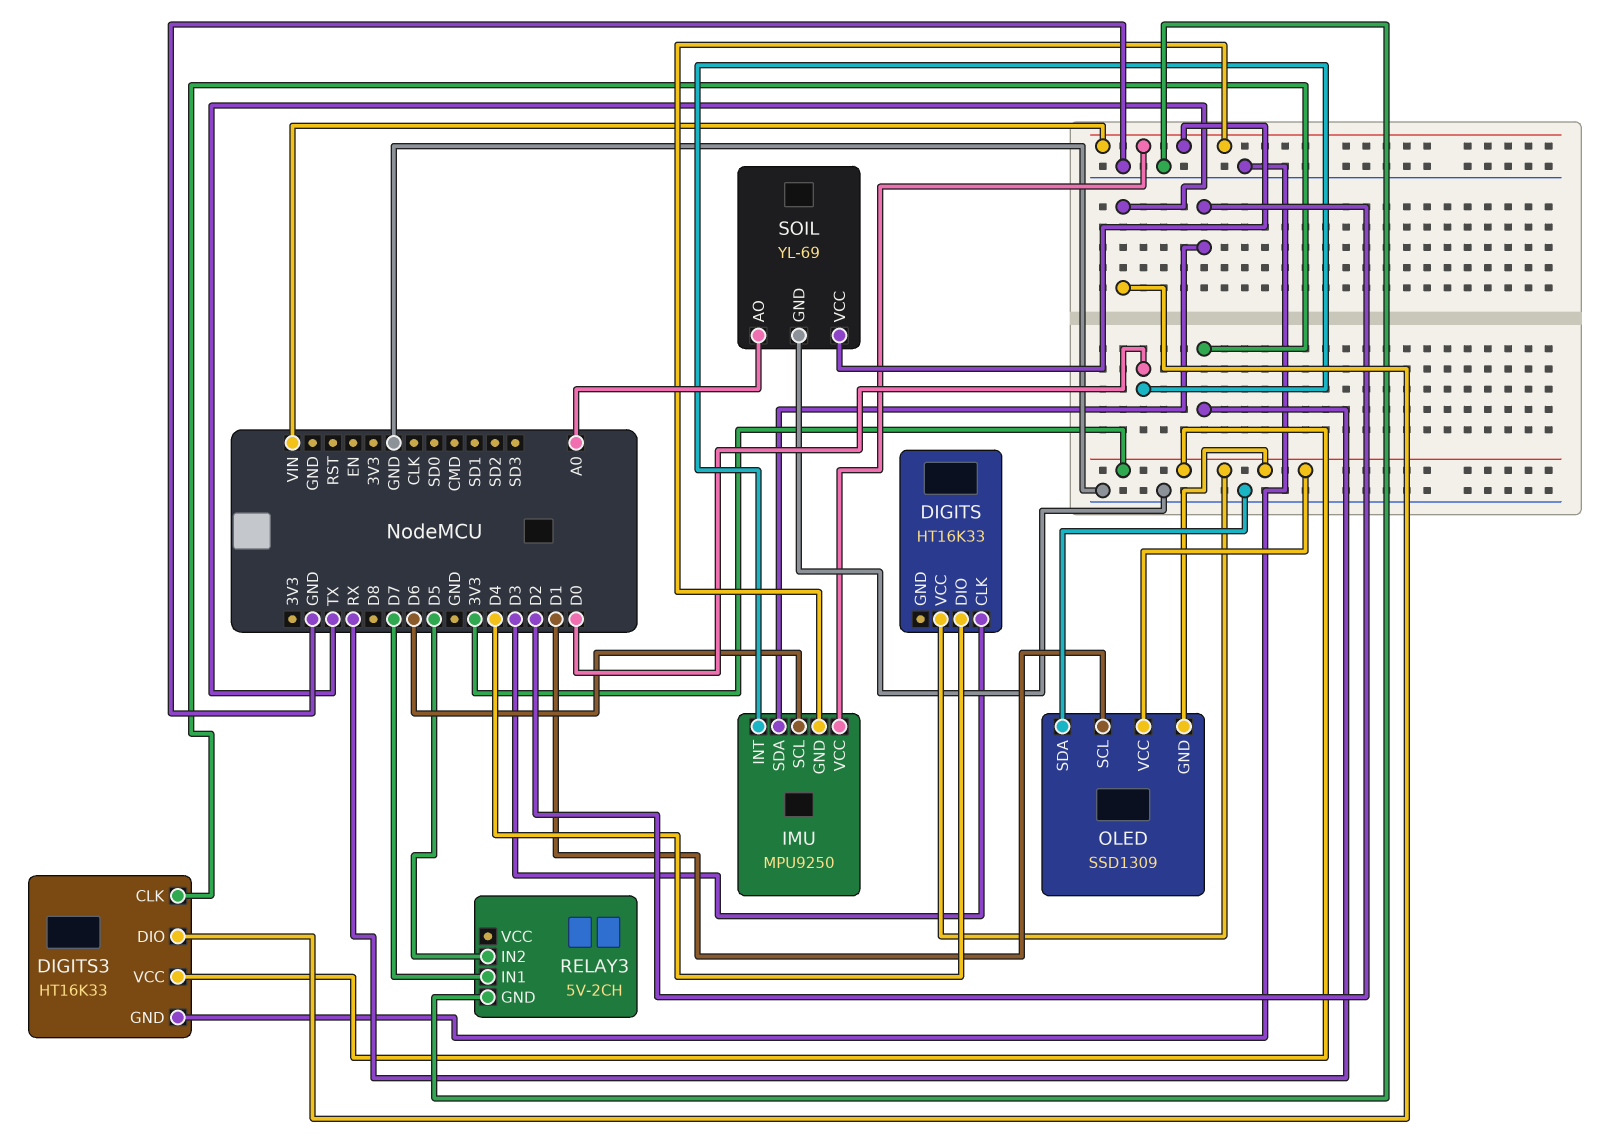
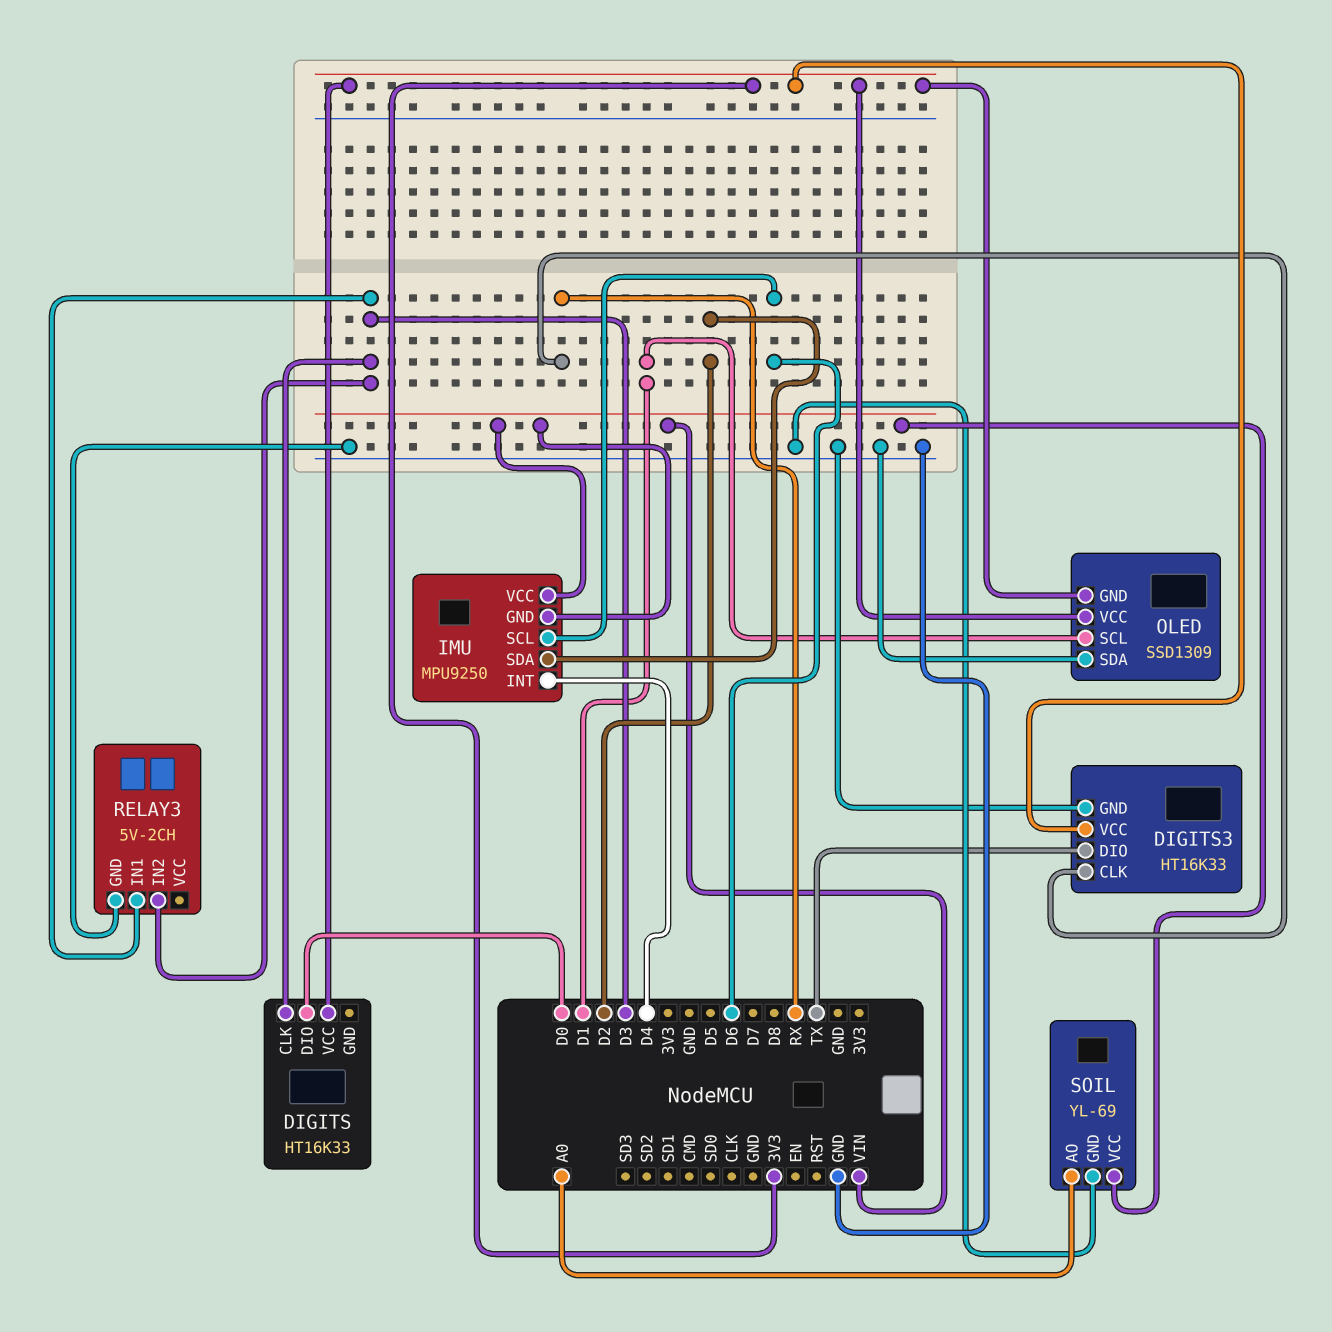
DIGITS pin DIO: D4 -> D0
IMU pin INT: D0 -> D4
RELAY3 pin IN1: D7 -> D3
RELAY3 pin IN2: D5 -> D3

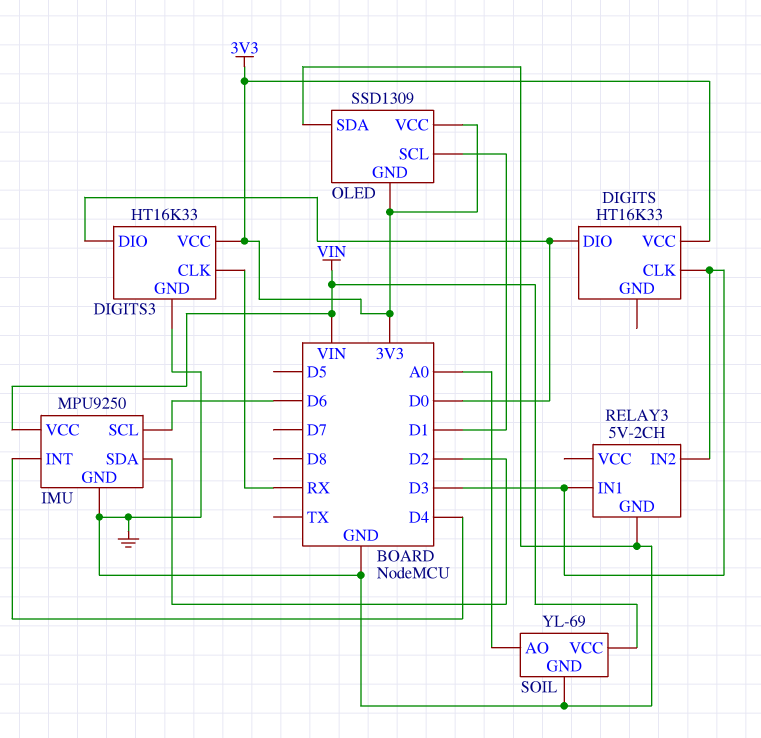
DIGITS3 pin DIO: TX -> D0
IMU pin GND: VIN -> GND

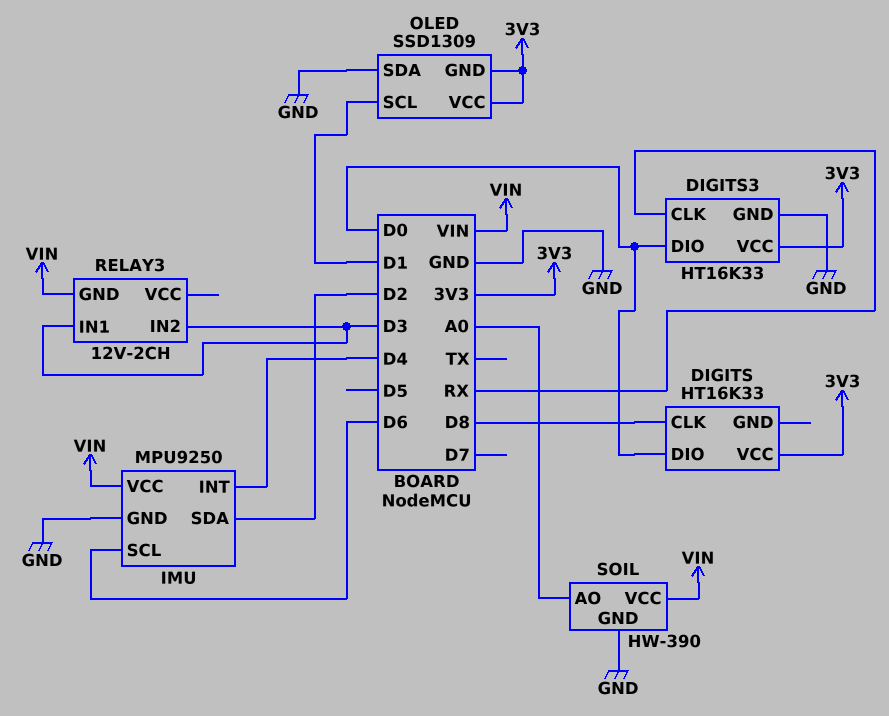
DIGITS pin CLK: D3 -> D8
RELAY3: 5V-2CH -> 12V-2CH
RELAY3 pin GND: GND -> VIN
SOIL: YL-69 -> HW-390

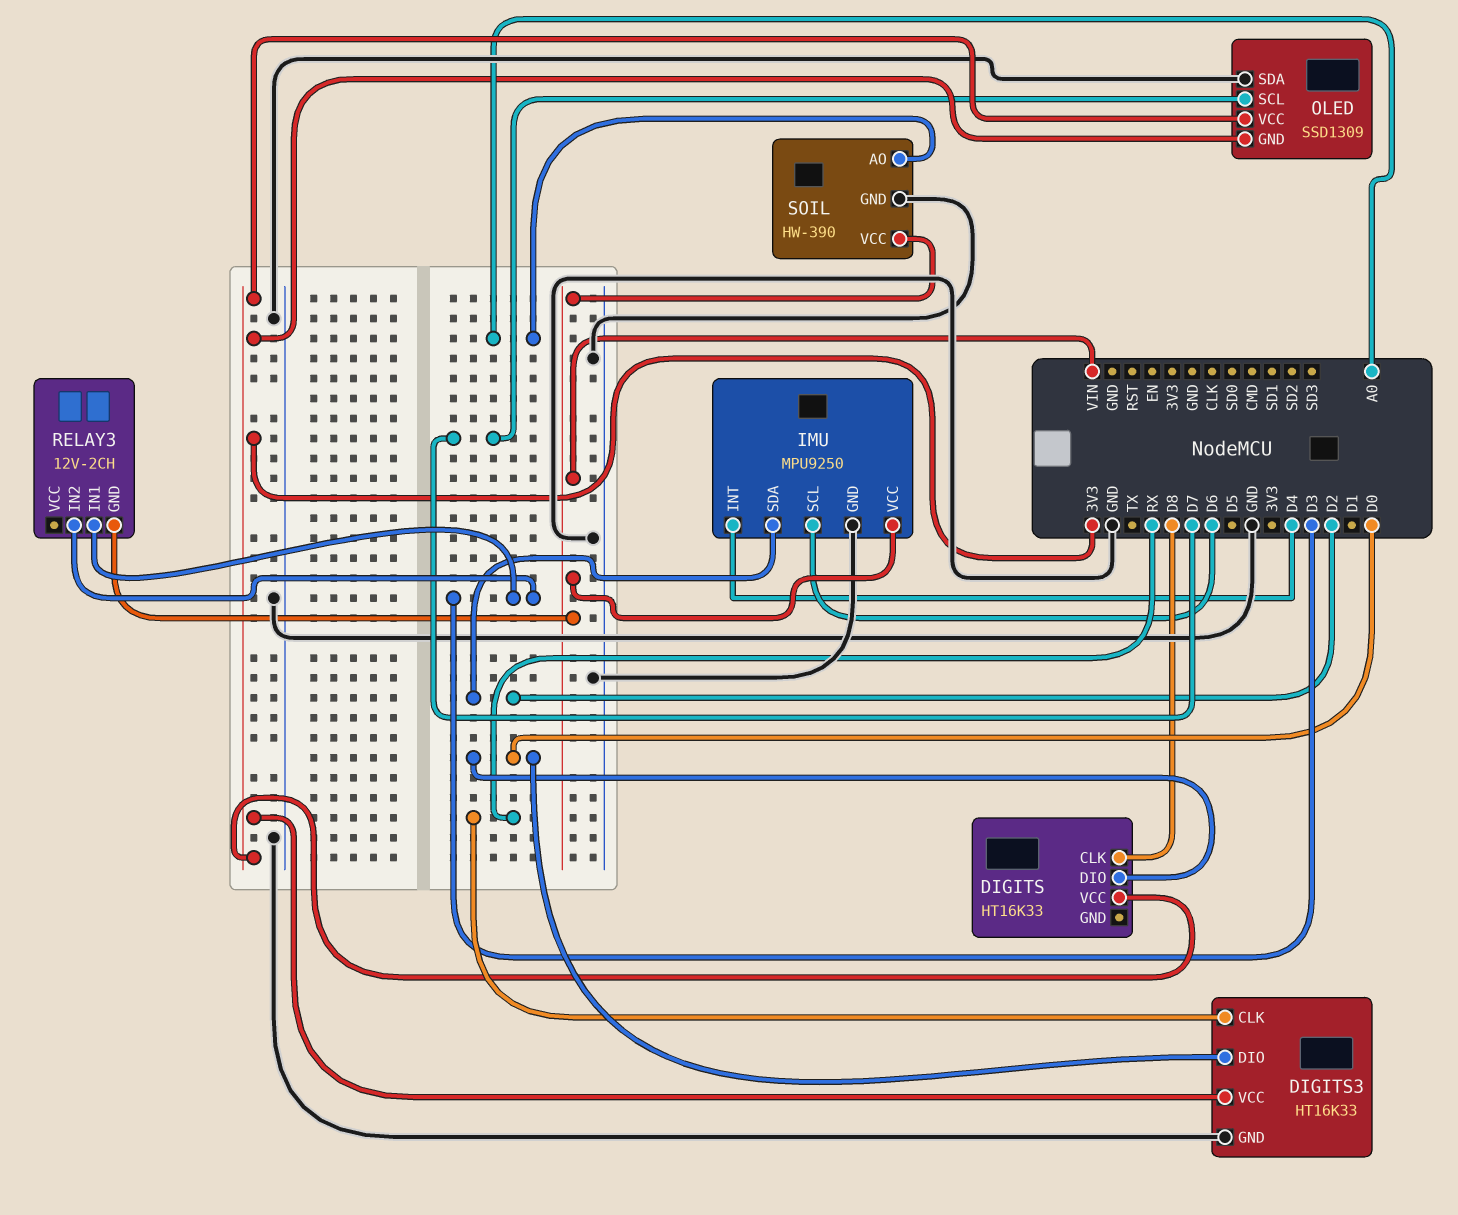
OLED pin SCL: D1 -> D7

